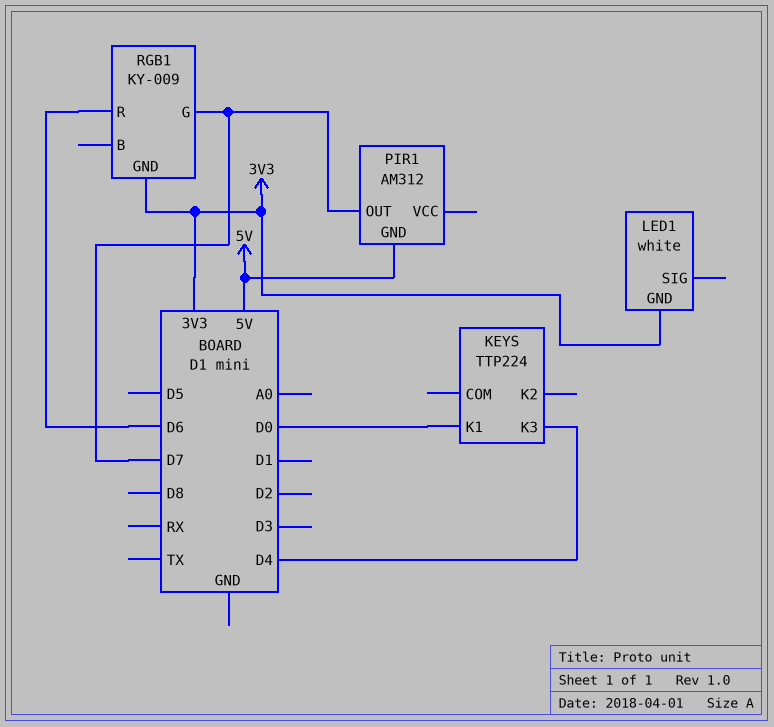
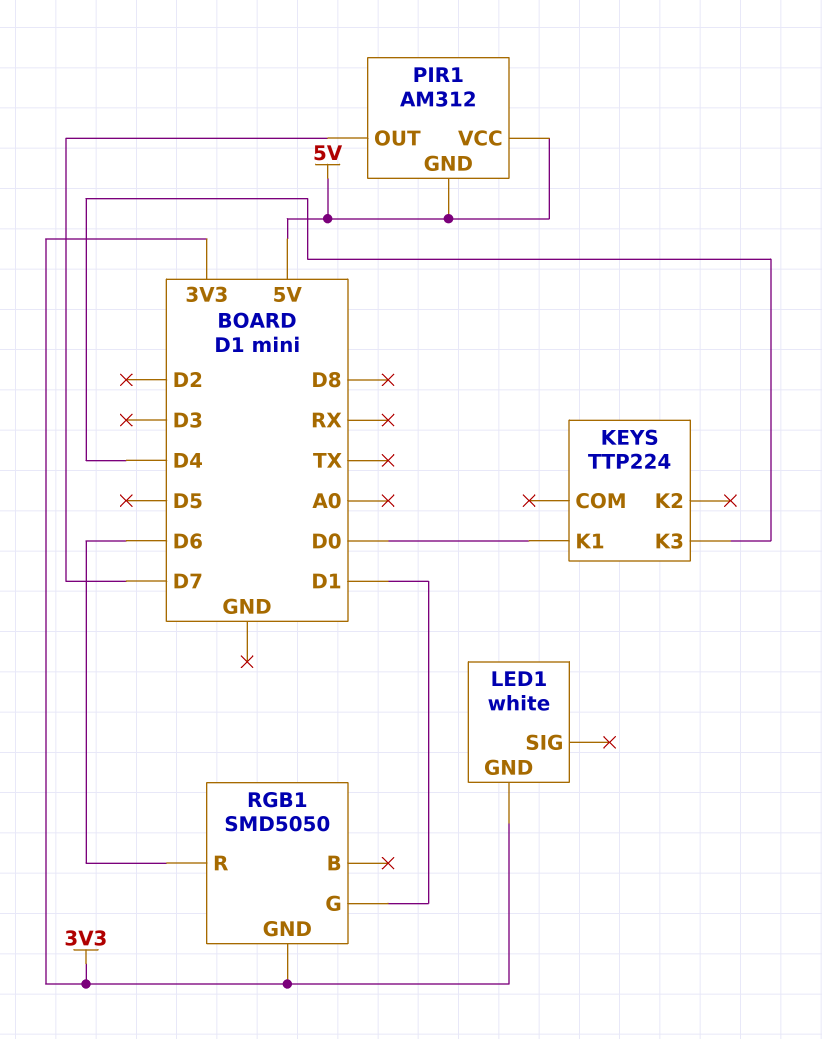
PIR1 pin VCC: none -> 5V
RGB1: KY-009 -> SMD5050
RGB1 pin G: D7 -> D1

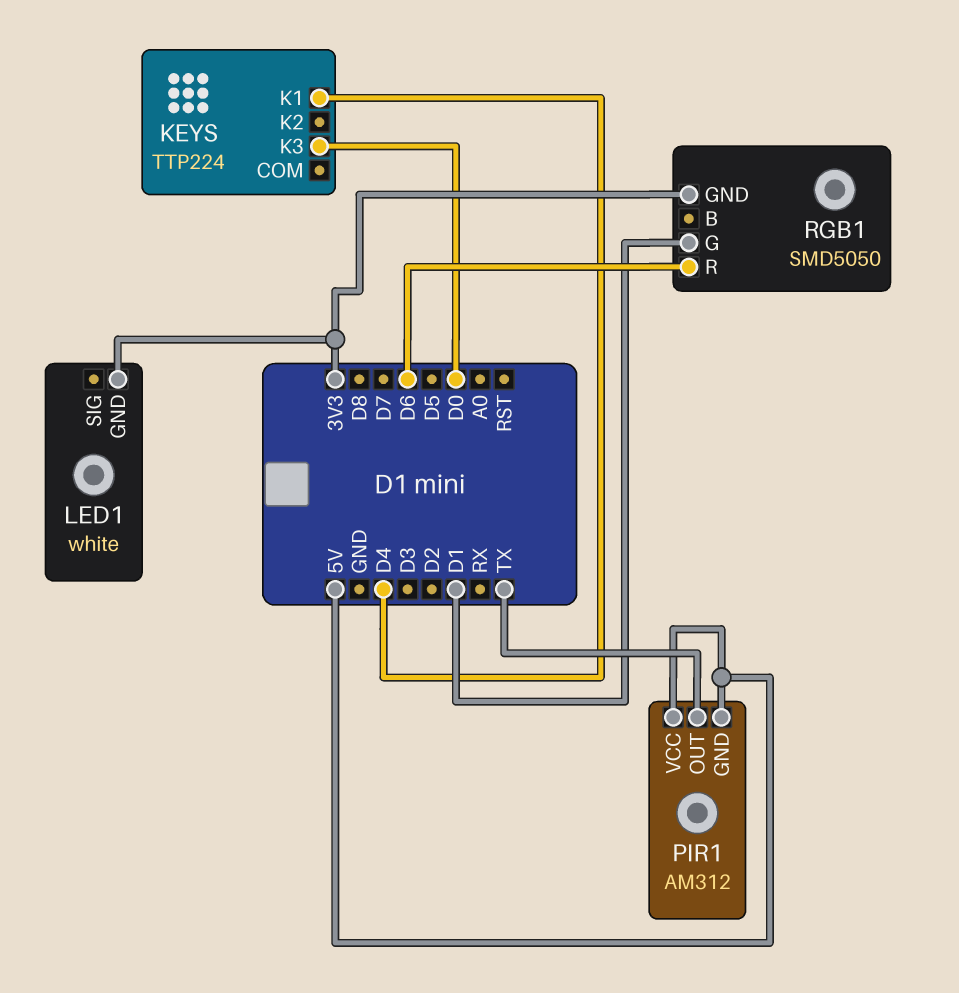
KEYS pin K1: D0 -> D4
KEYS pin K3: D4 -> D0
PIR1 pin OUT: D7 -> TX

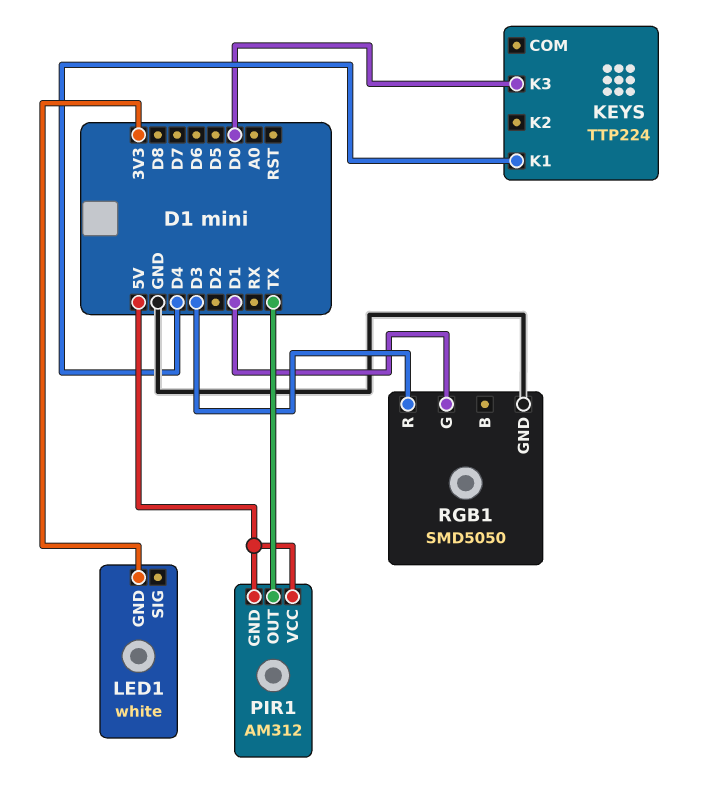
RGB1 pin GND: 3V3 -> GND
RGB1 pin R: D6 -> D3

